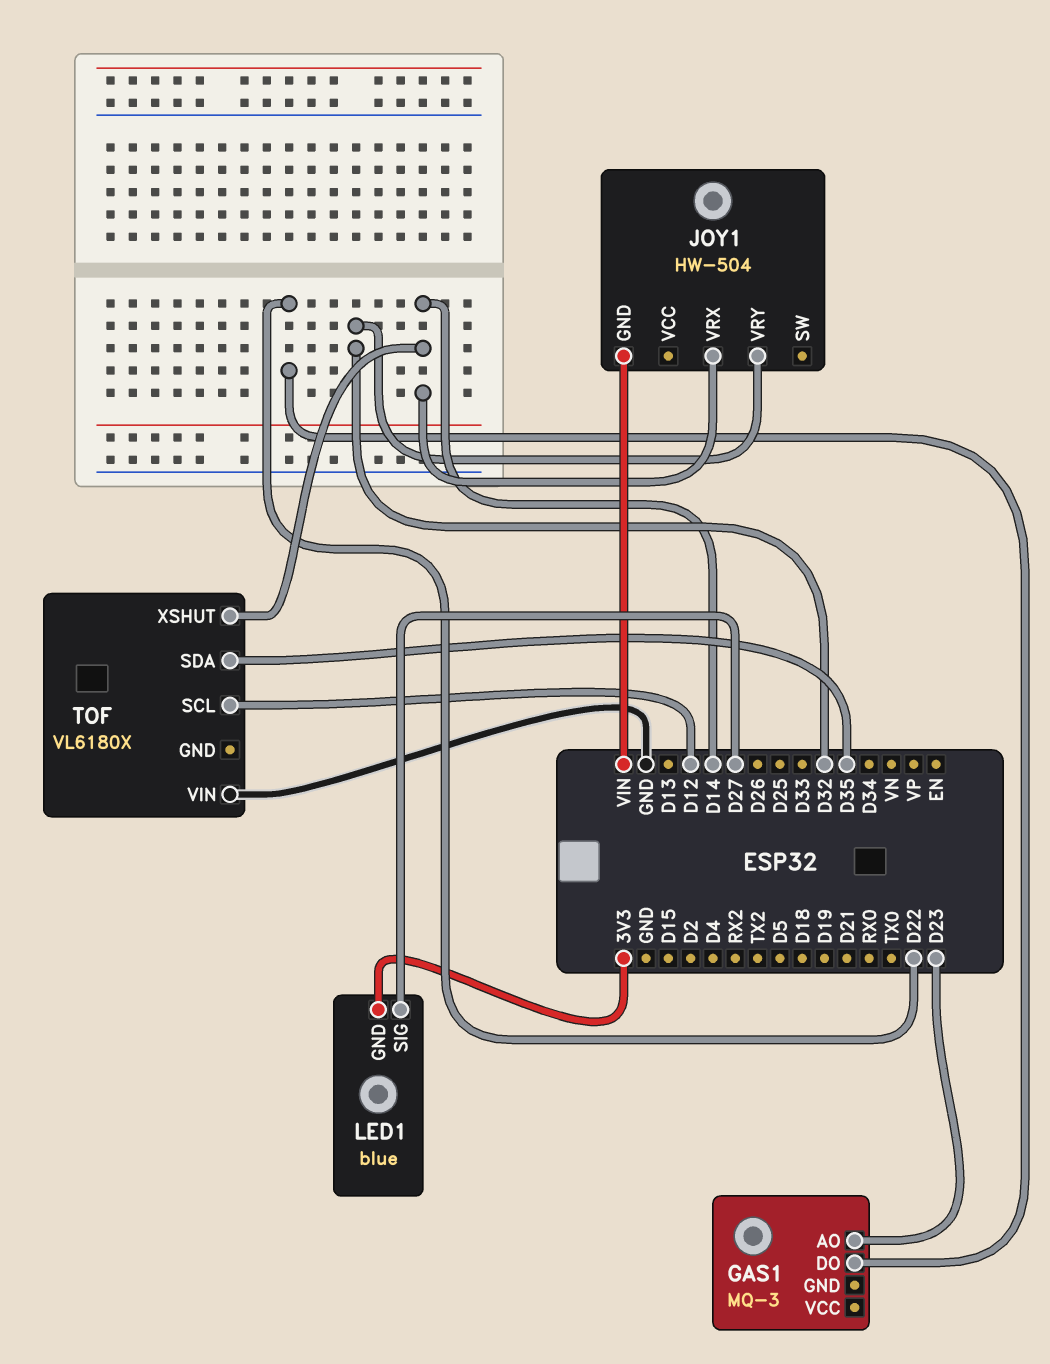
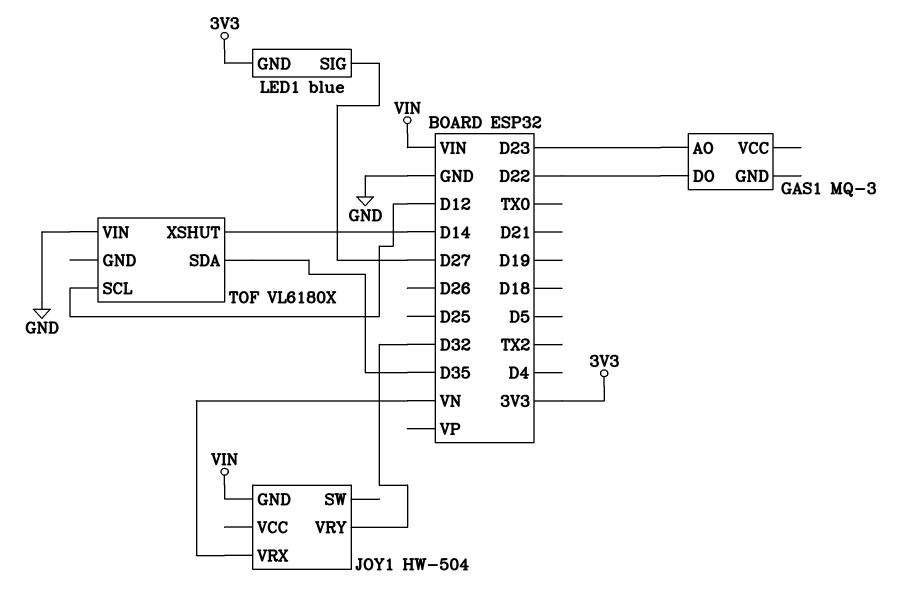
JOY1 pin VRX: D14 -> VN

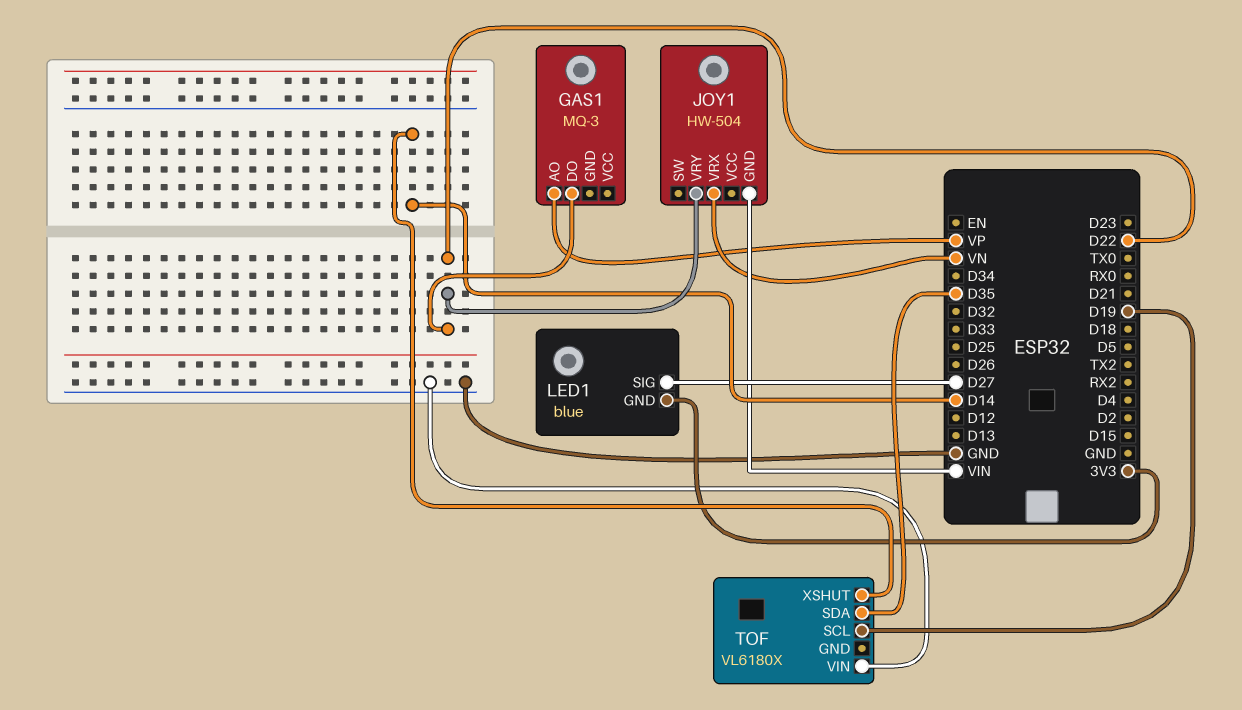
GAS1 pin AO: D23 -> VP
JOY1 pin VRY: D32 -> D22
TOF pin SCL: D12 -> D19

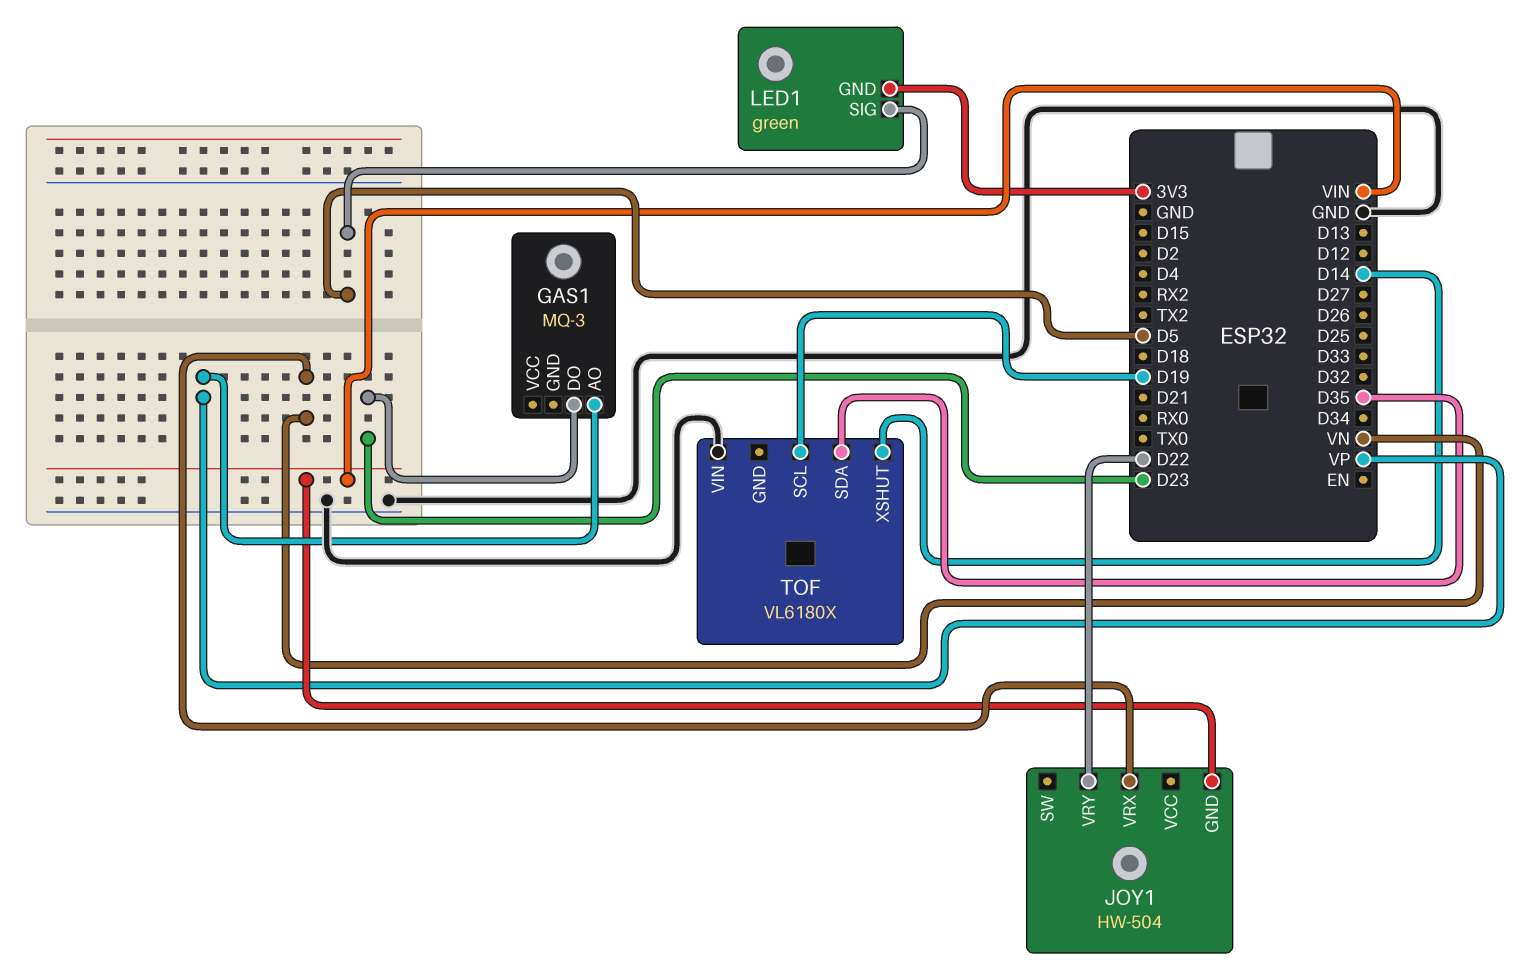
GAS1 pin DO: D22 -> D23
LED1: blue -> green
LED1 pin SIG: D27 -> D5

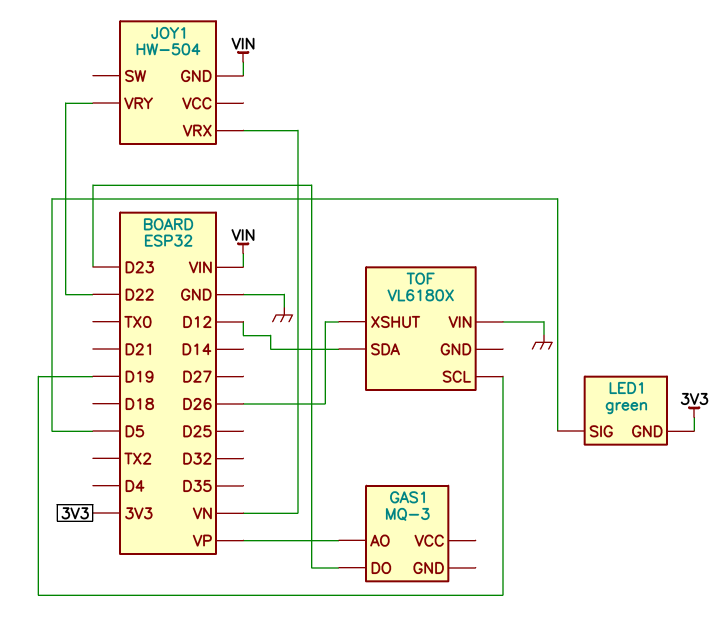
TOF pin SDA: D35 -> D12
TOF pin XSHUT: D14 -> D26

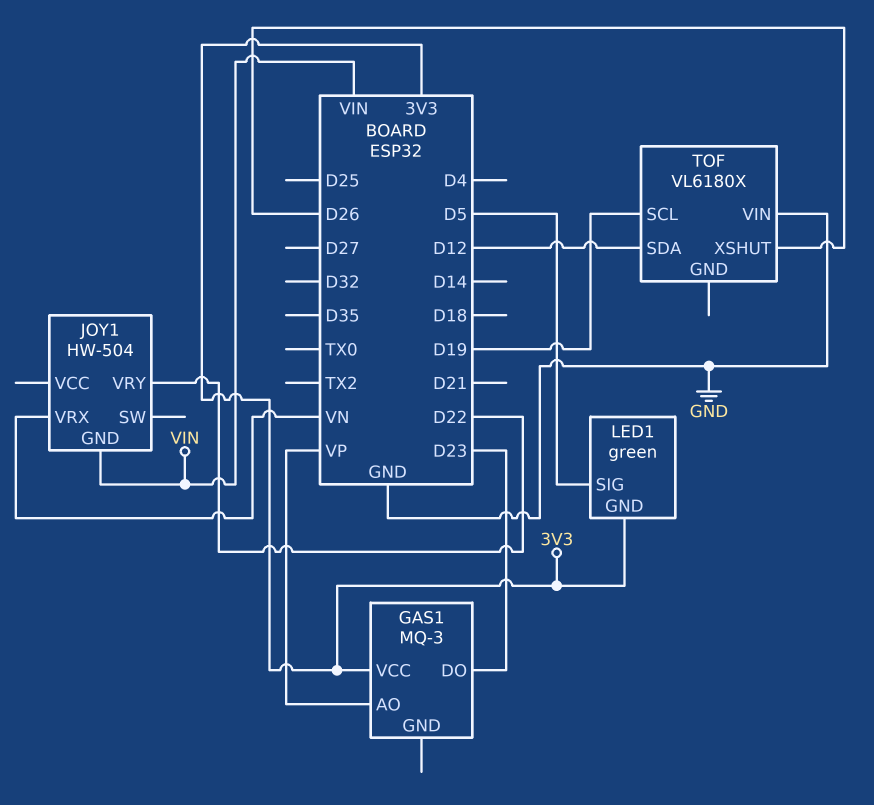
GAS1 pin VCC: none -> 3V3

